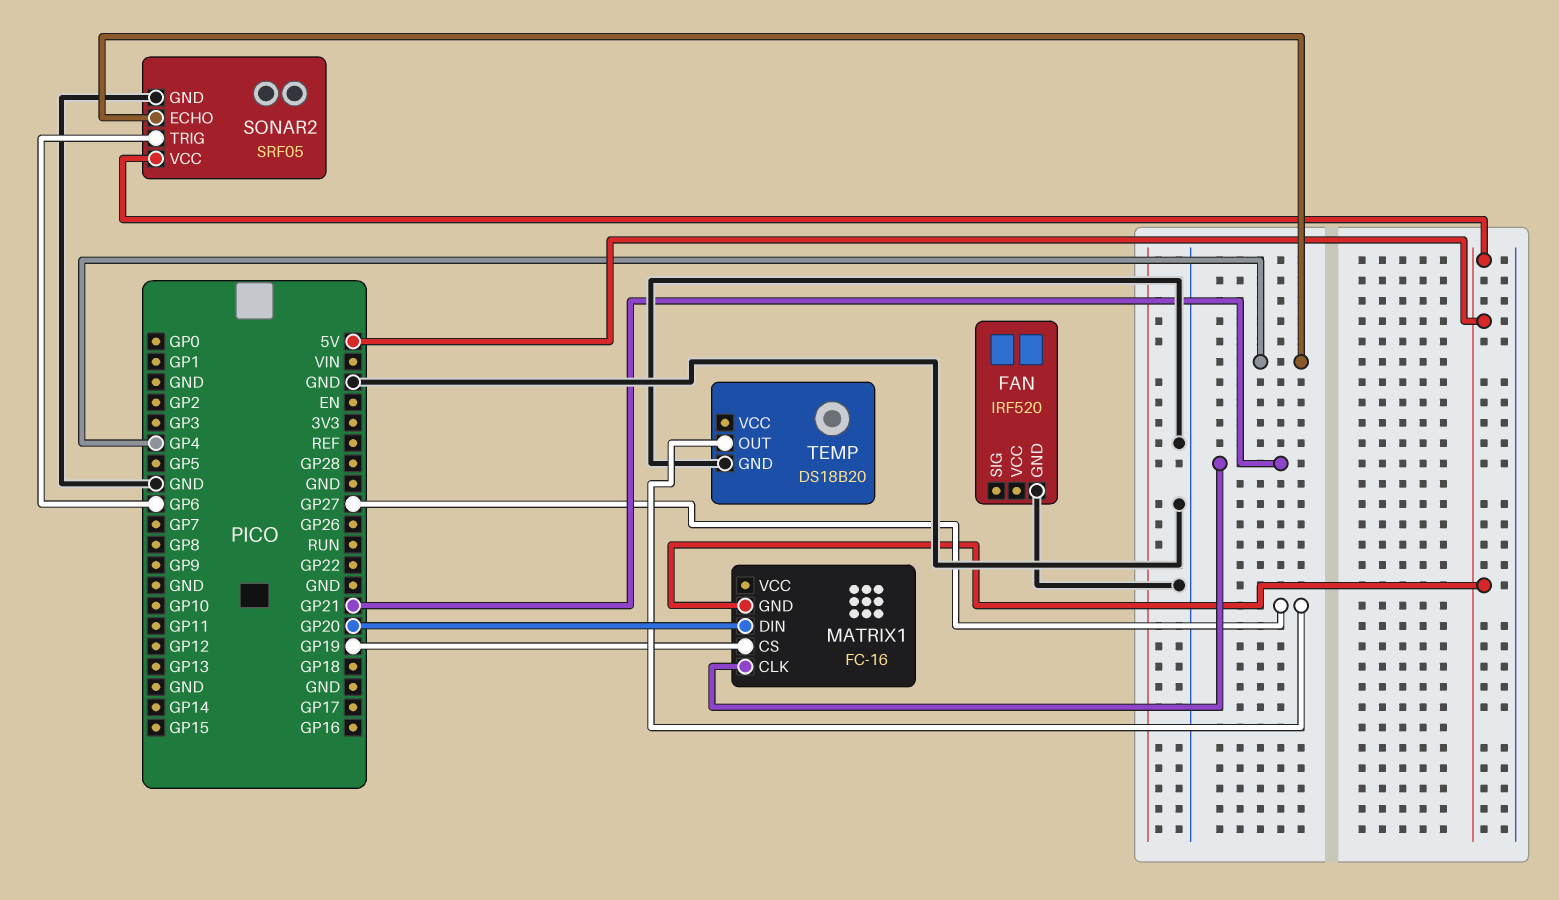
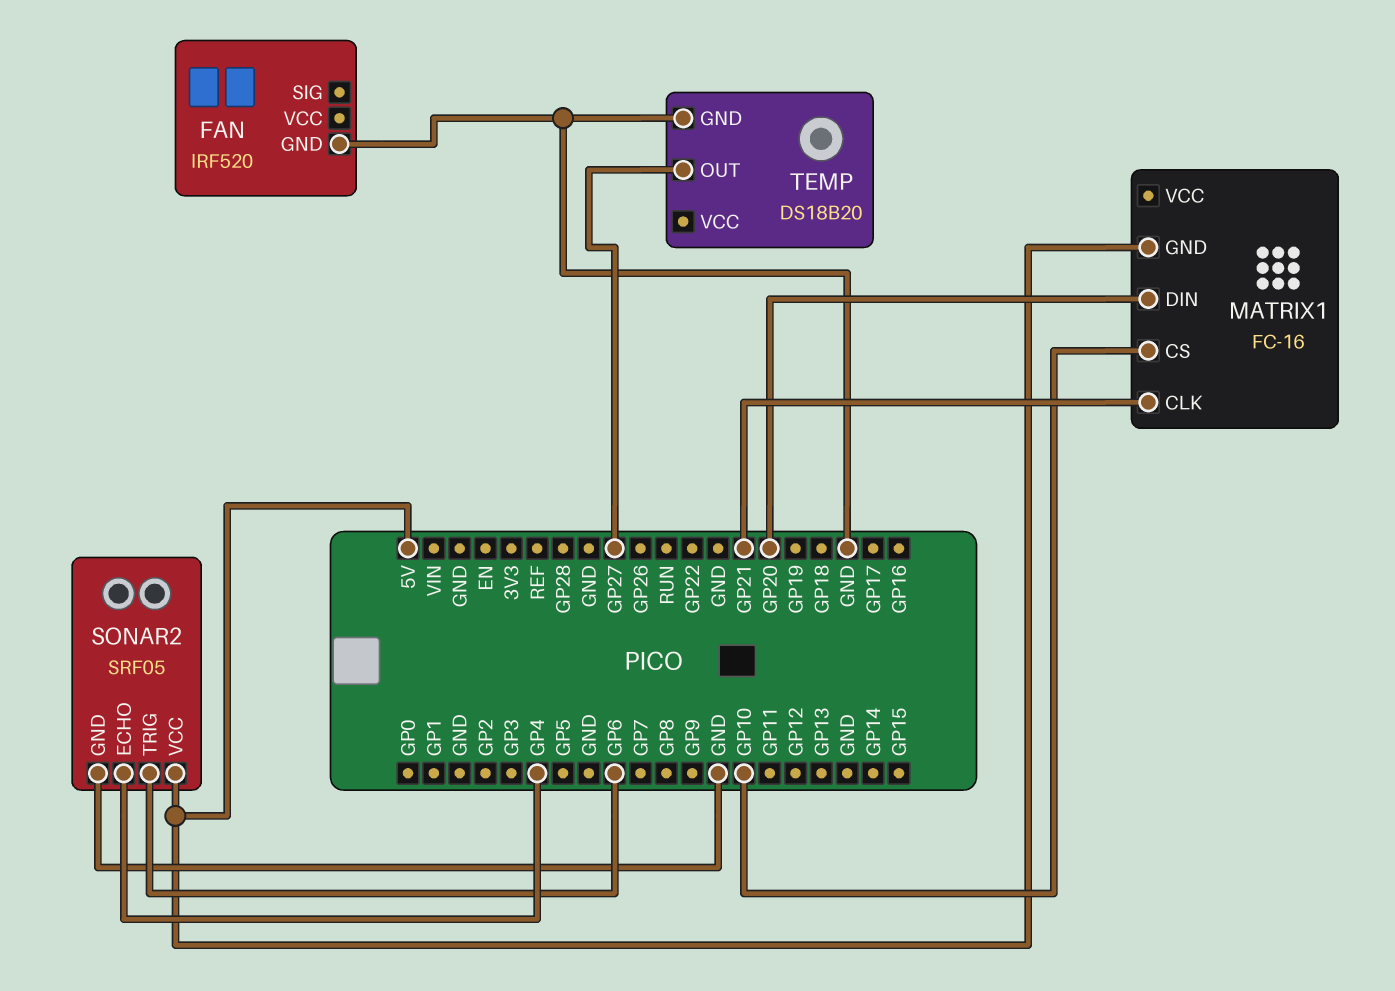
MATRIX1 pin CS: GP19 -> GP10

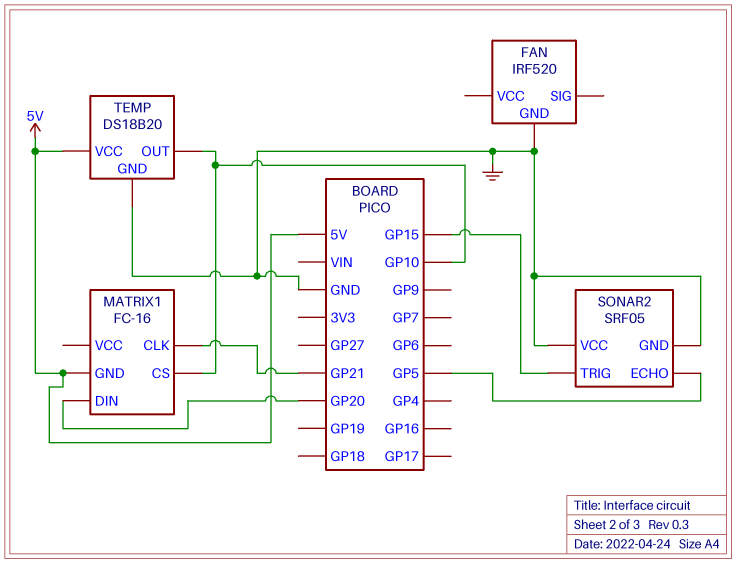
SONAR2 pin ECHO: GP4 -> GP5
SONAR2 pin TRIG: GP6 -> GP15
SONAR2 pin VCC: 5V -> GND
TEMP pin OUT: GP27 -> GP10
TEMP pin VCC: none -> 5V

